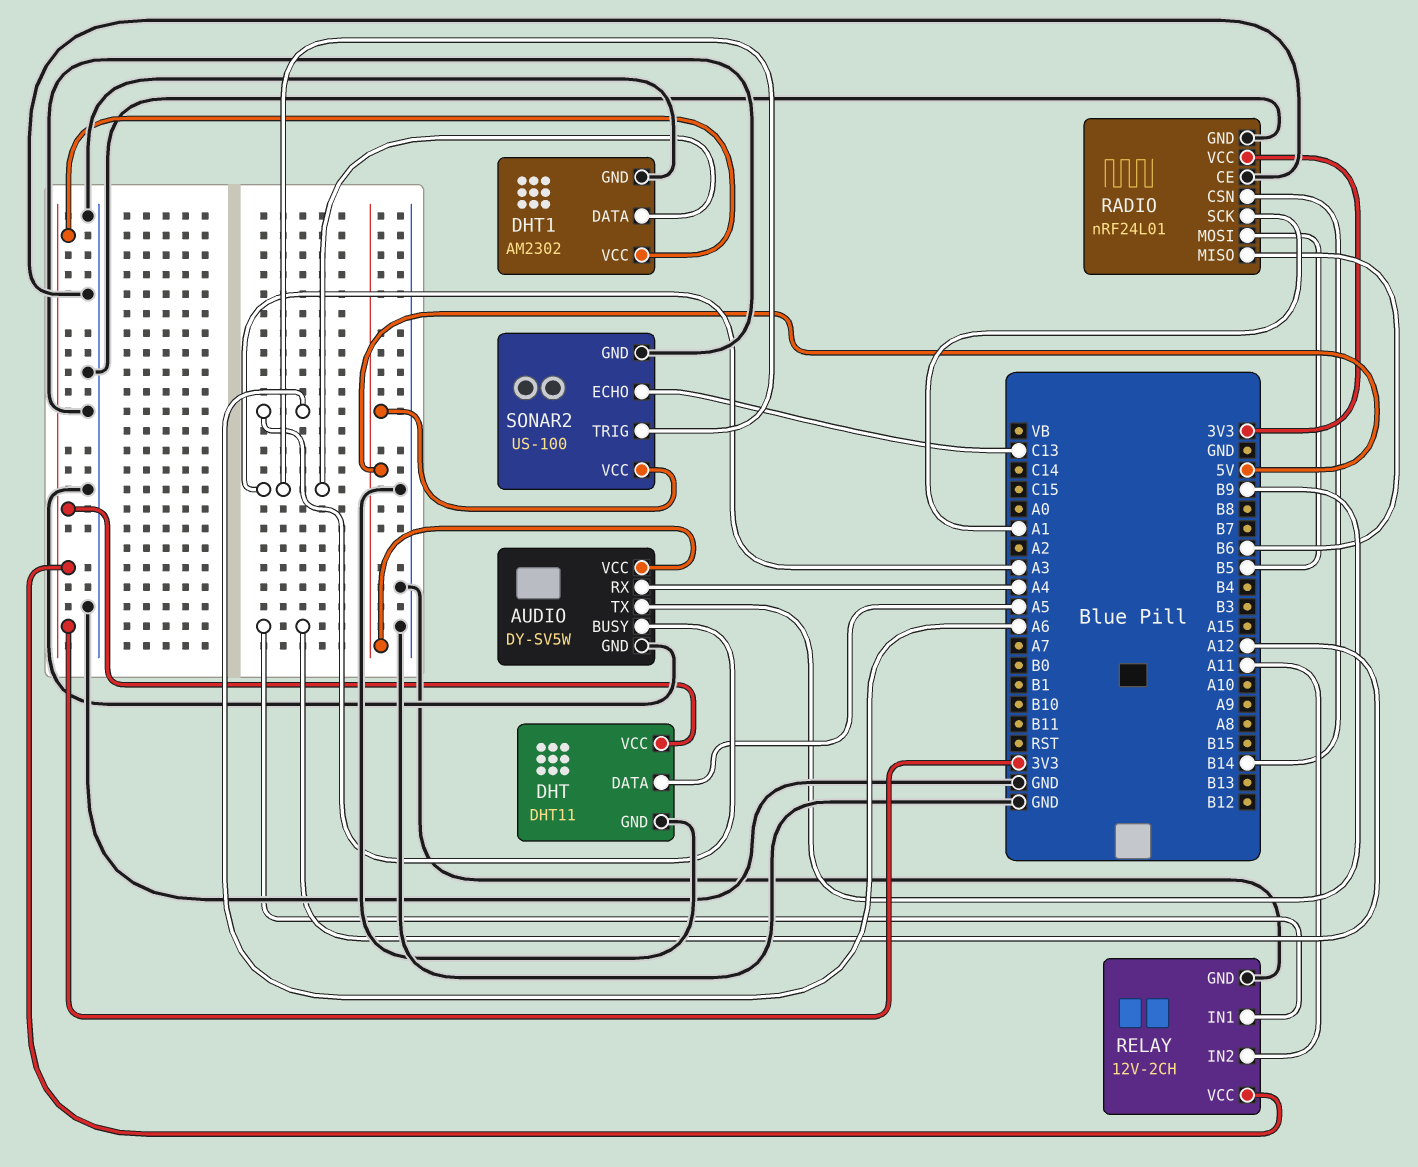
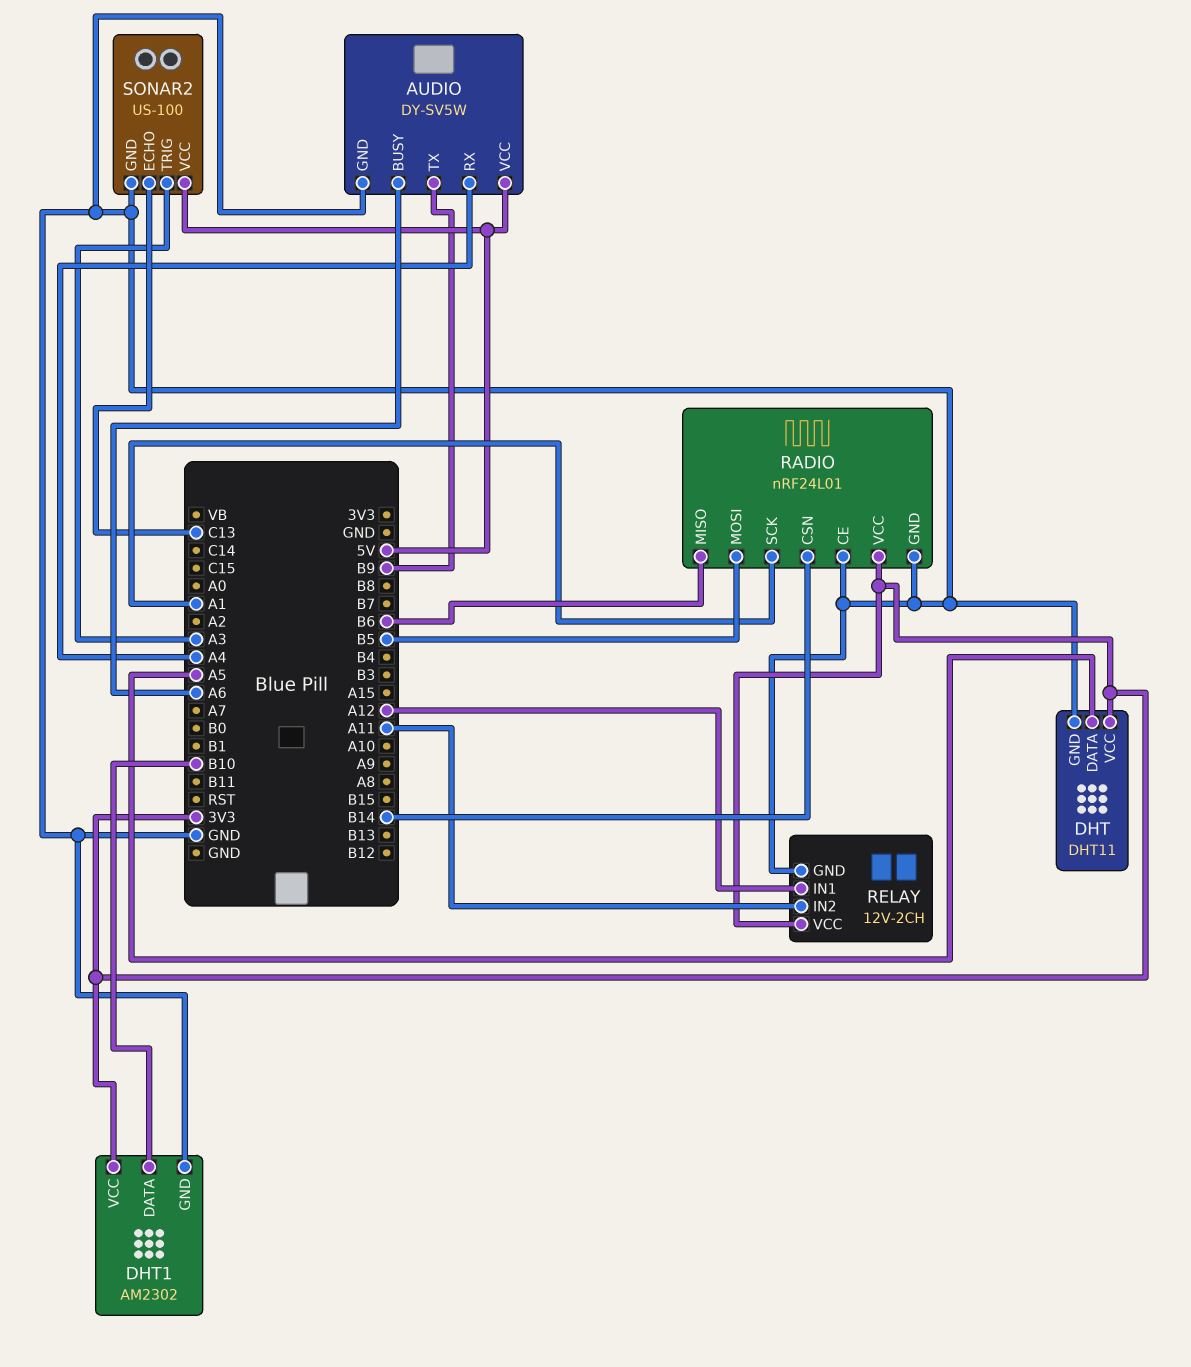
DHT1 pin DATA: A3 -> B10

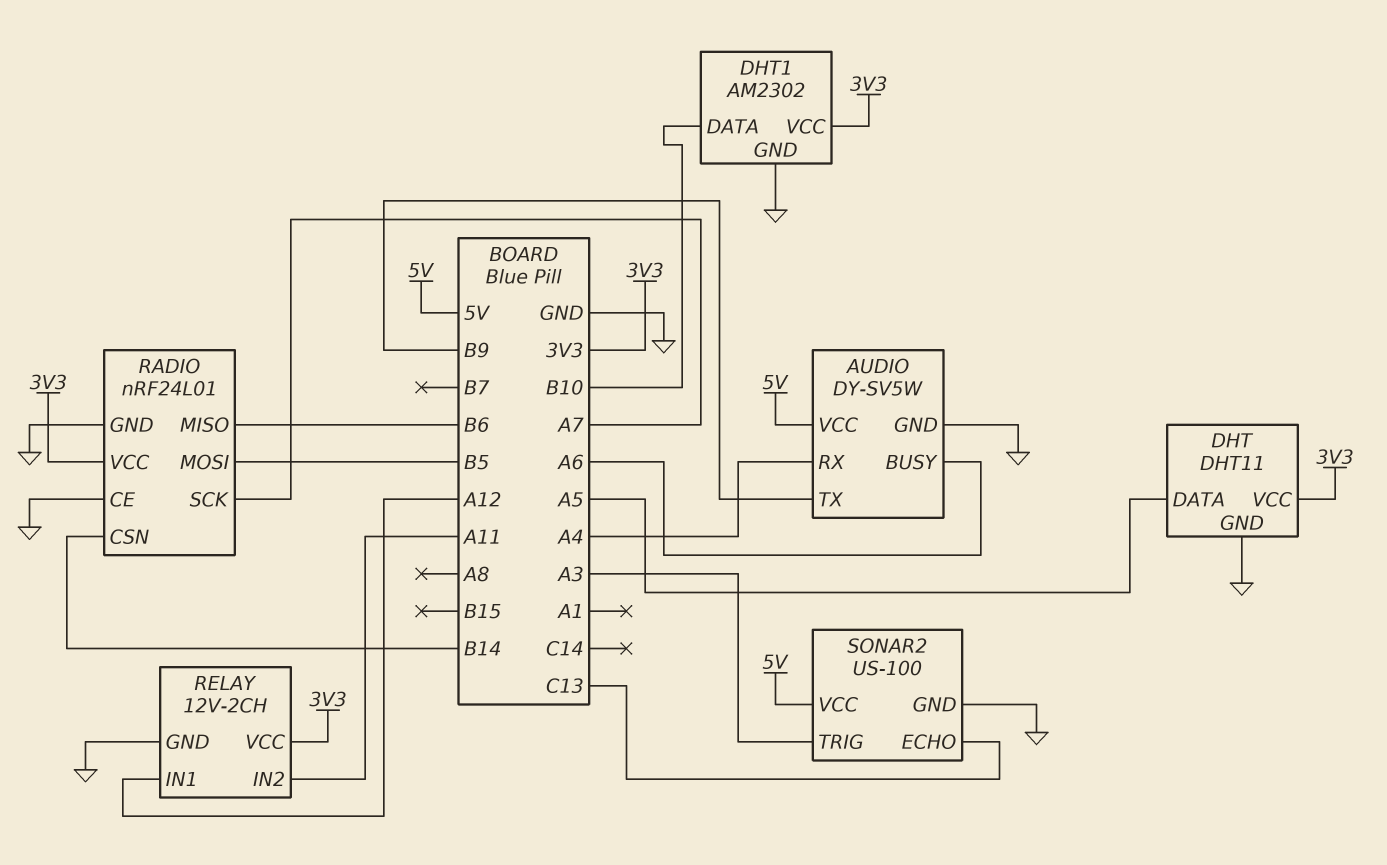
RADIO pin SCK: A1 -> A7

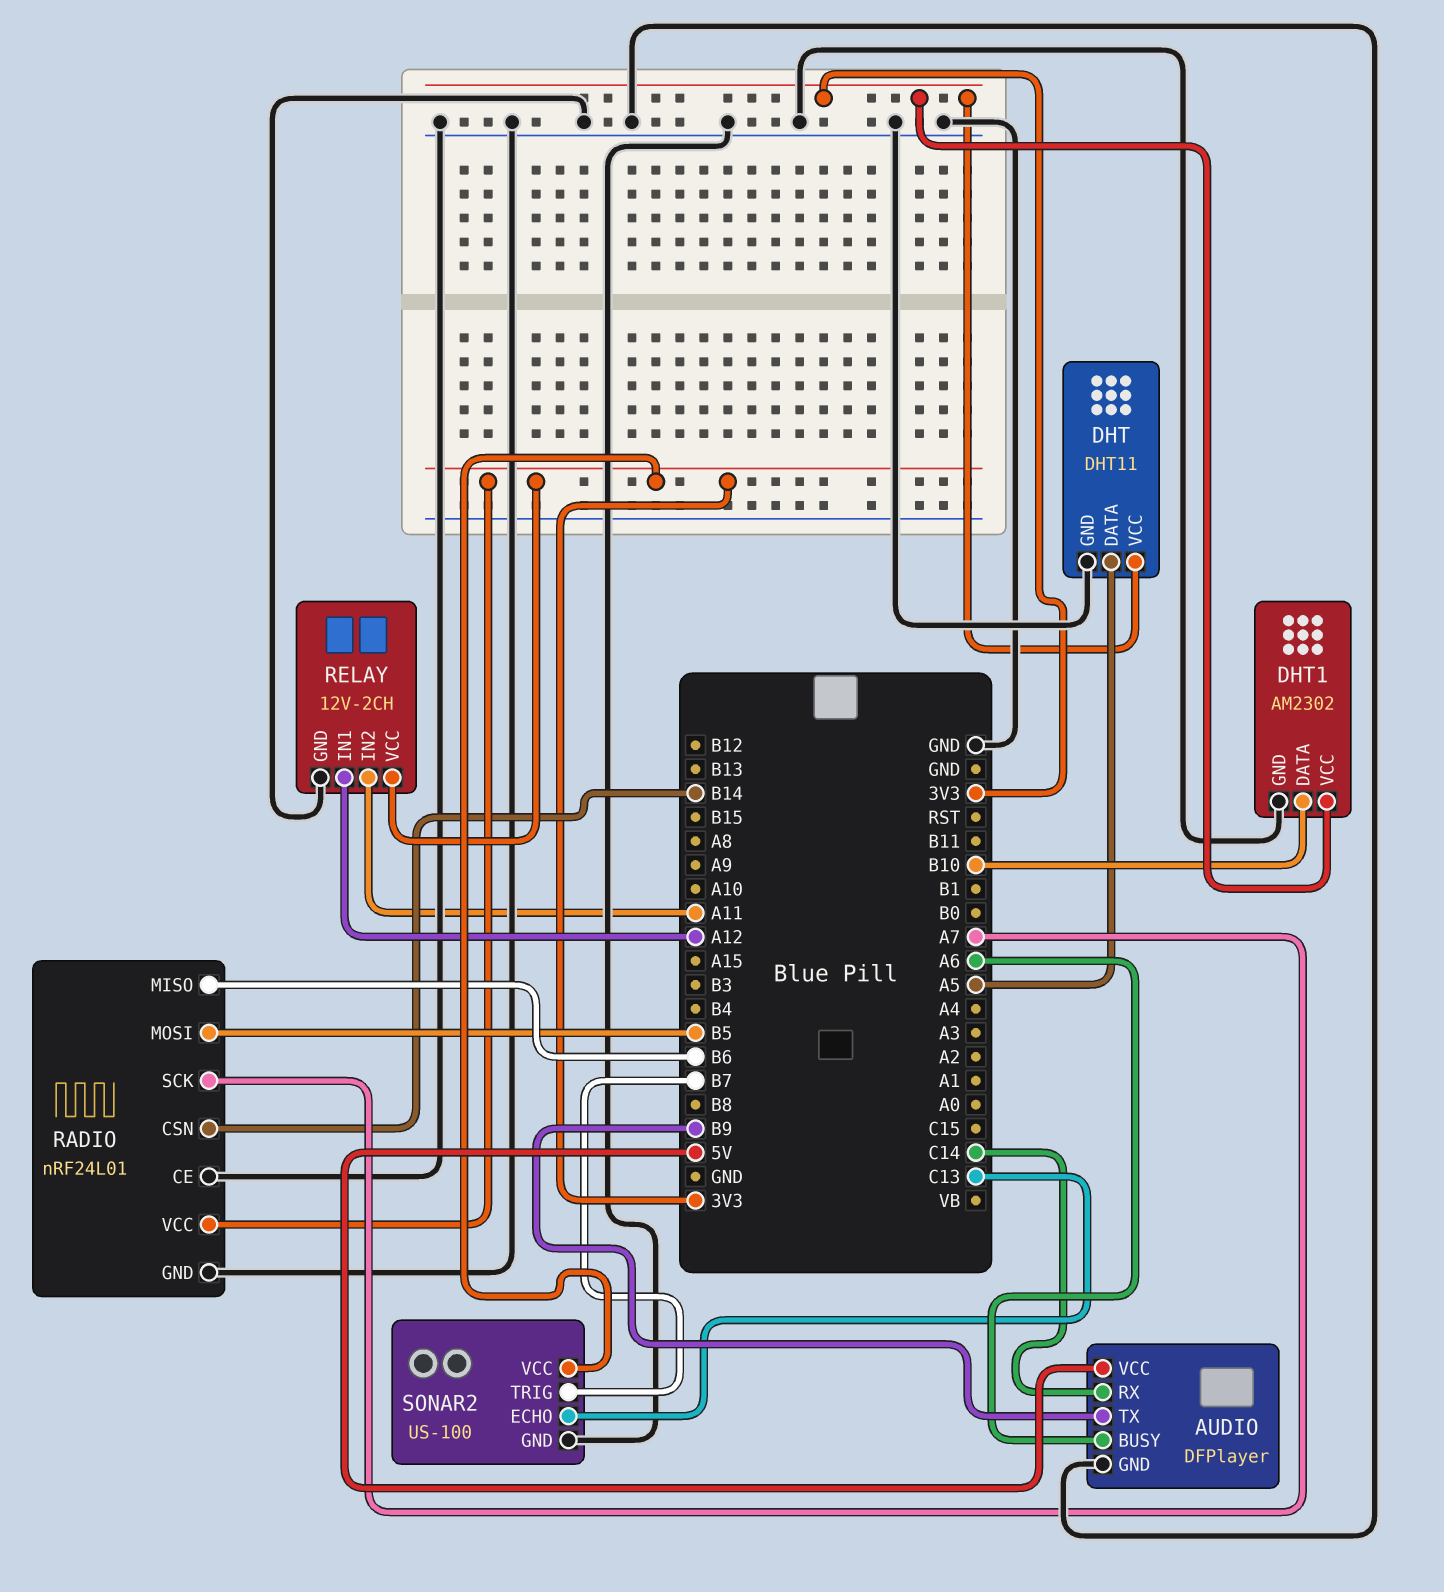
AUDIO: DY-SV5W -> DFPlayer
AUDIO pin RX: A4 -> C14
SONAR2 pin TRIG: A3 -> B7
SONAR2 pin VCC: 5V -> 3V3

